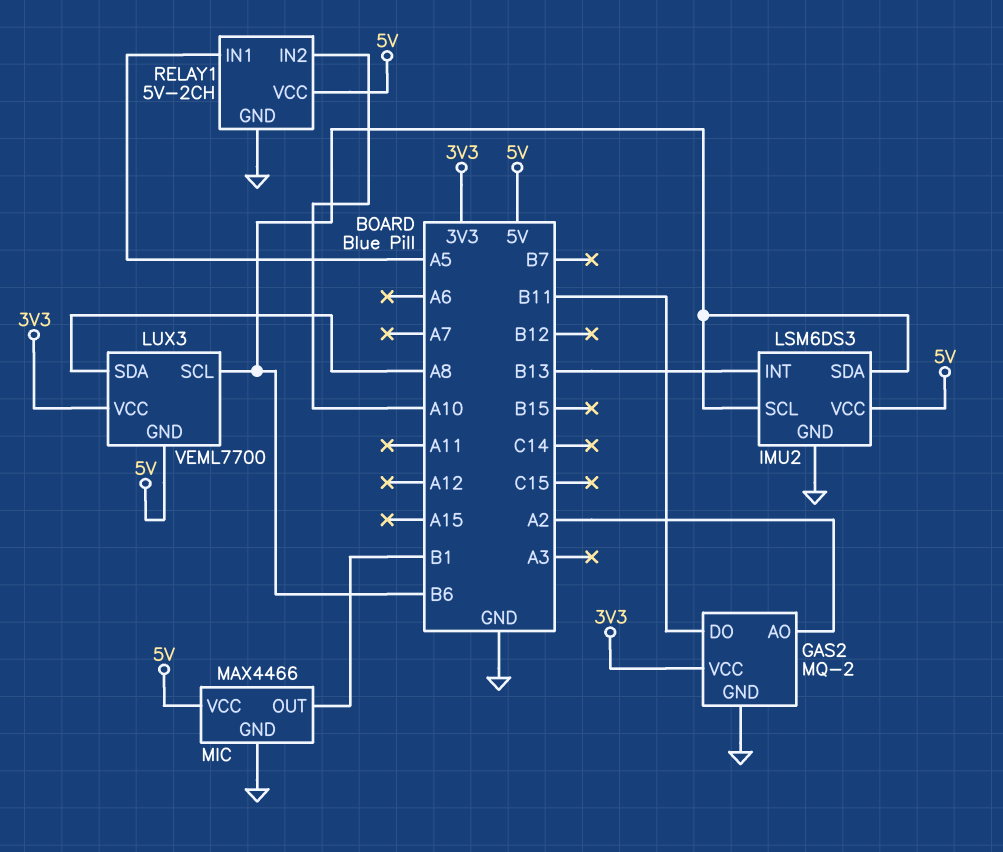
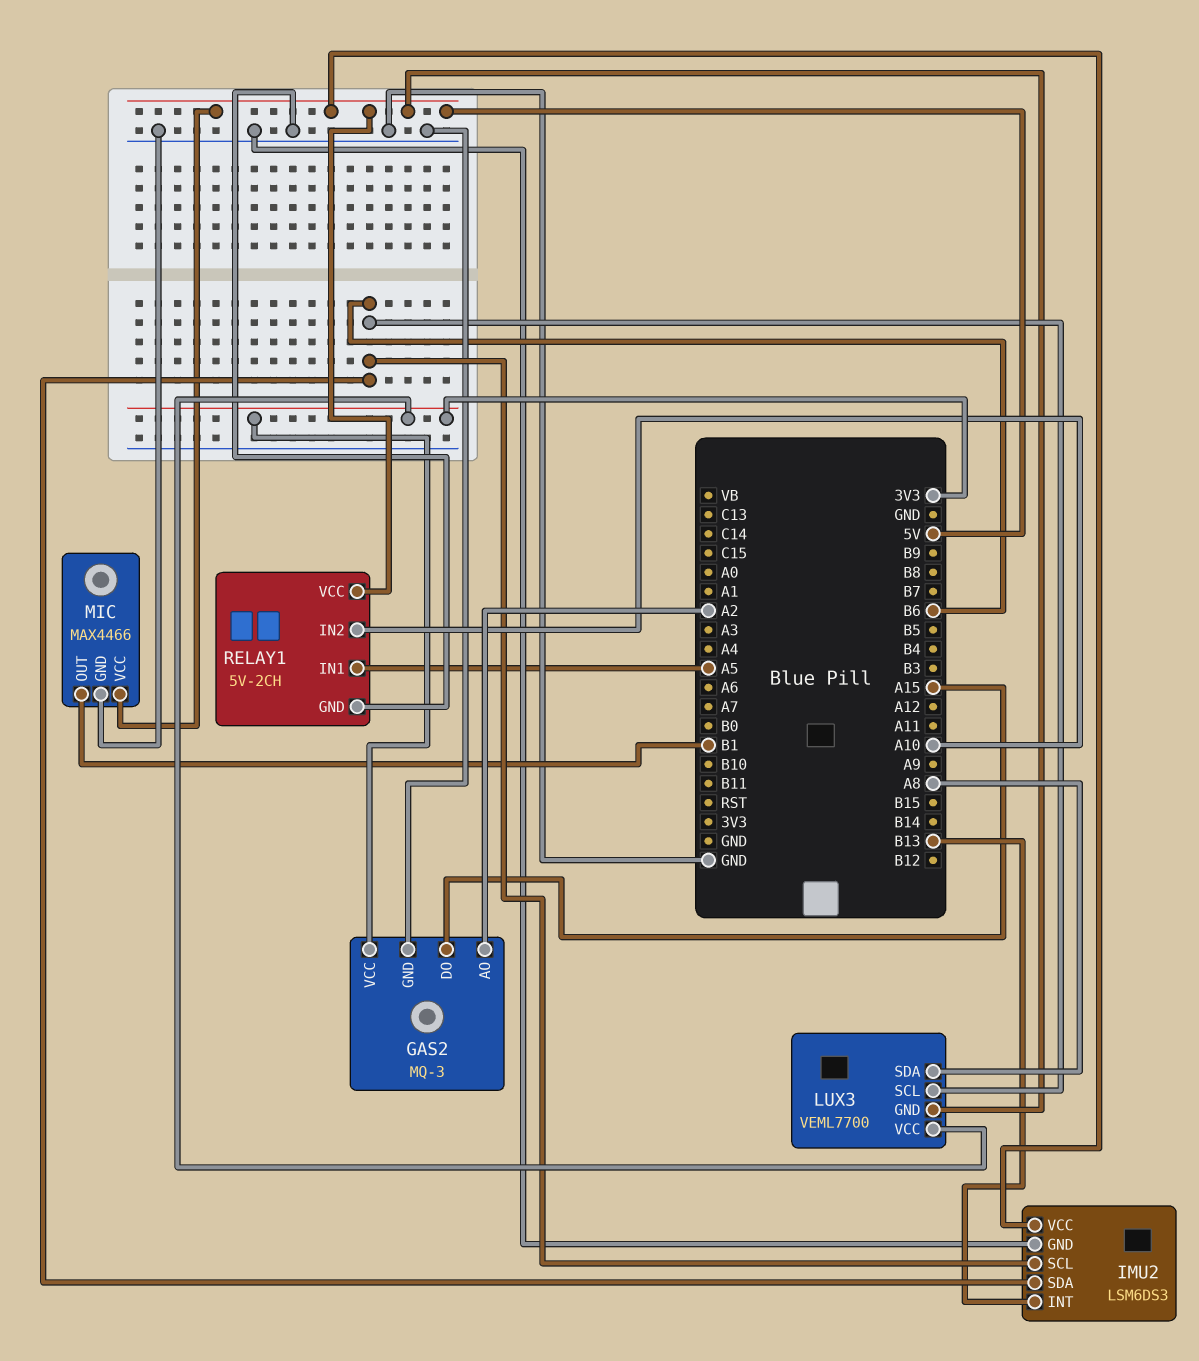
GAS2: MQ-2 -> MQ-3
GAS2 pin DO: B11 -> A15

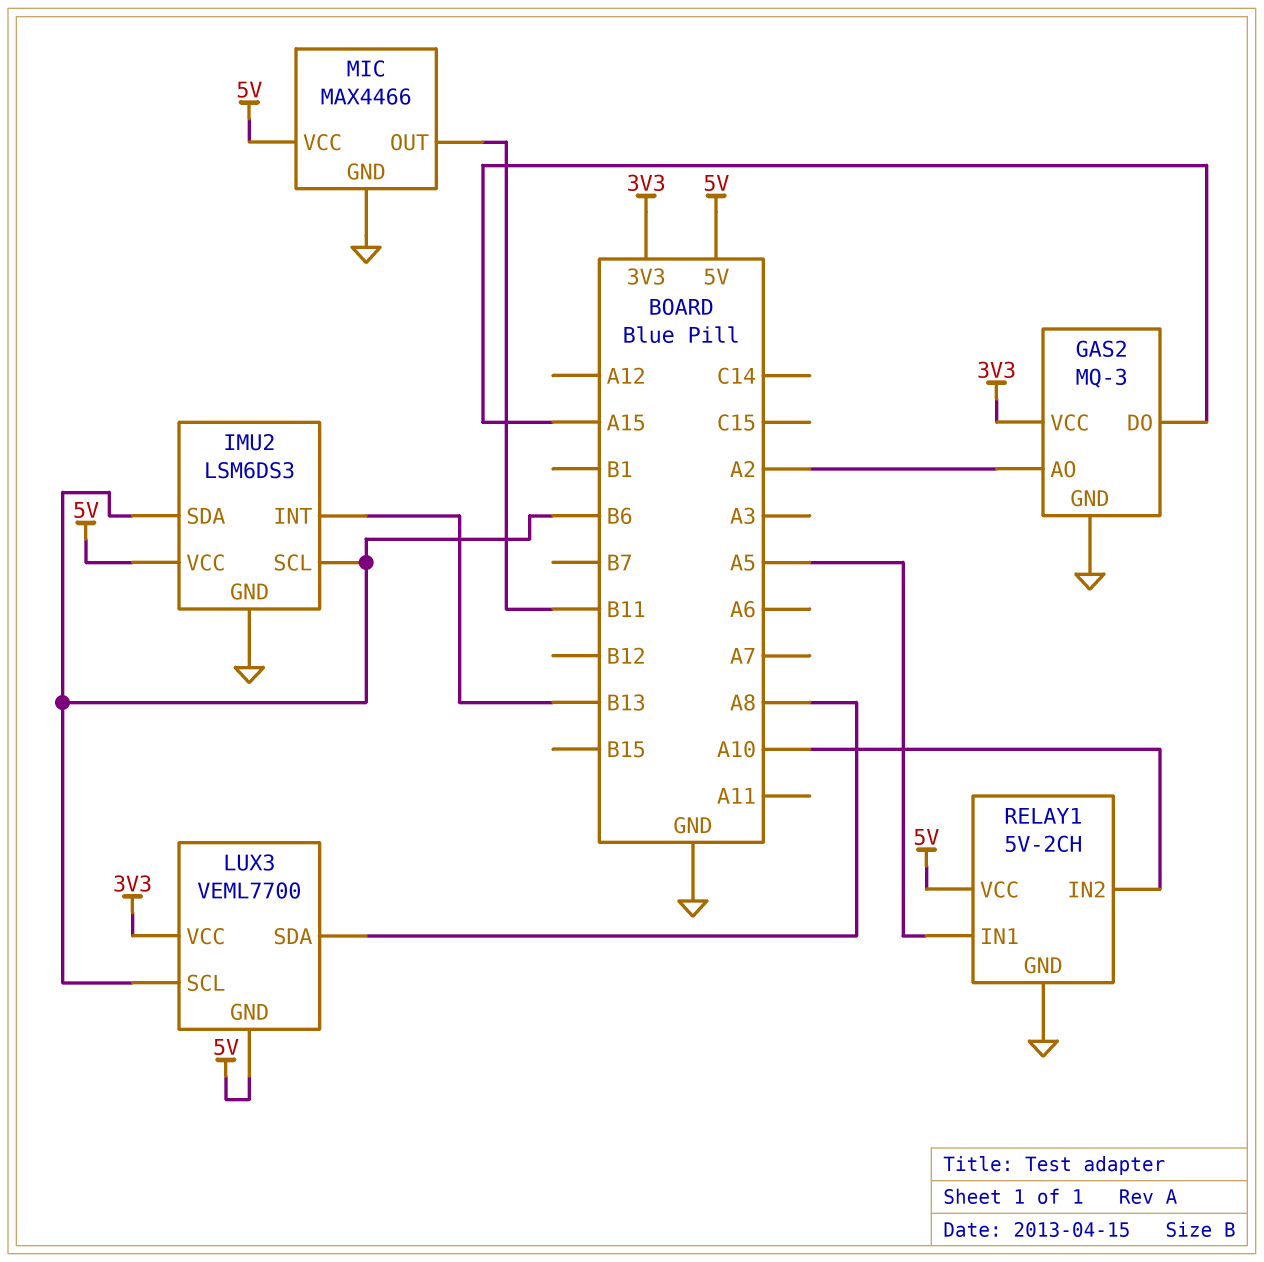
MIC pin OUT: B1 -> B11

